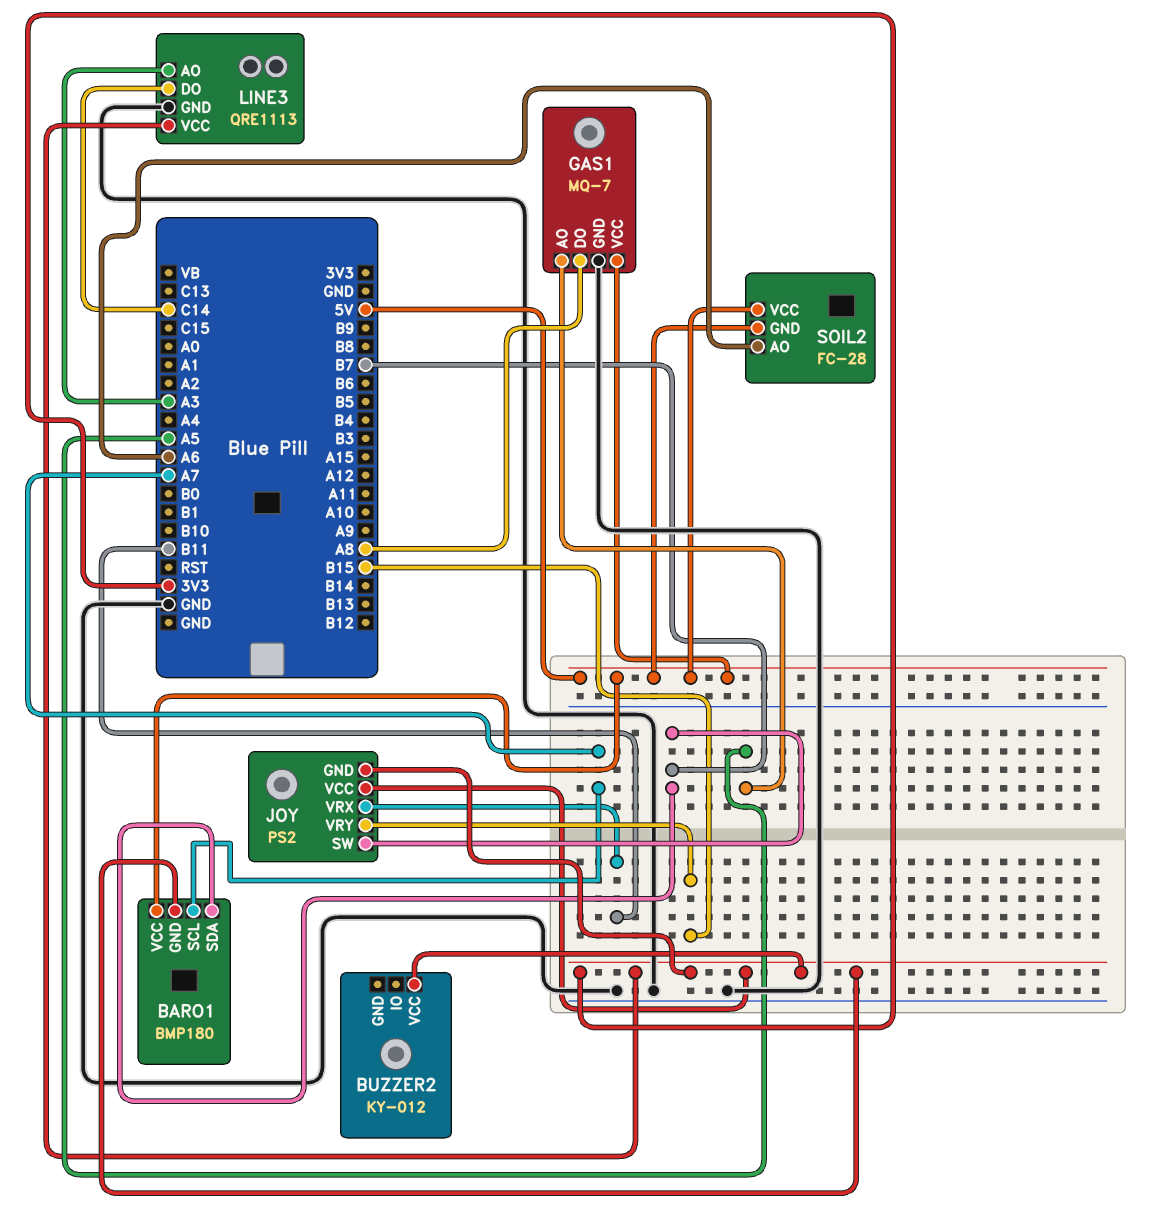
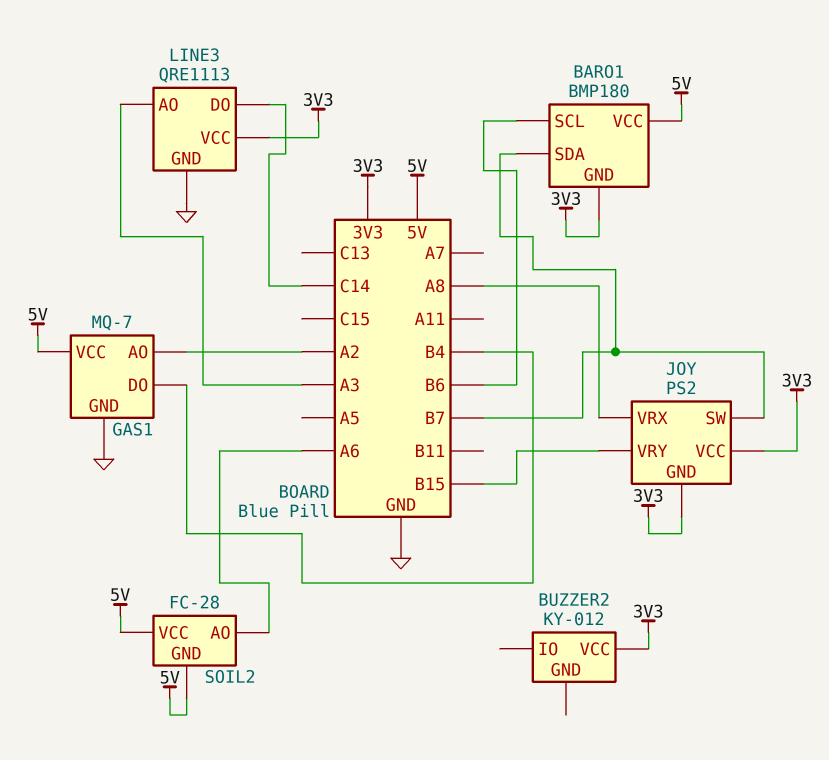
BARO1 pin SCL: A7 -> B6
GAS1 pin AO: A5 -> A2
GAS1 pin DO: A8 -> B4
JOY pin VRX: B11 -> A8

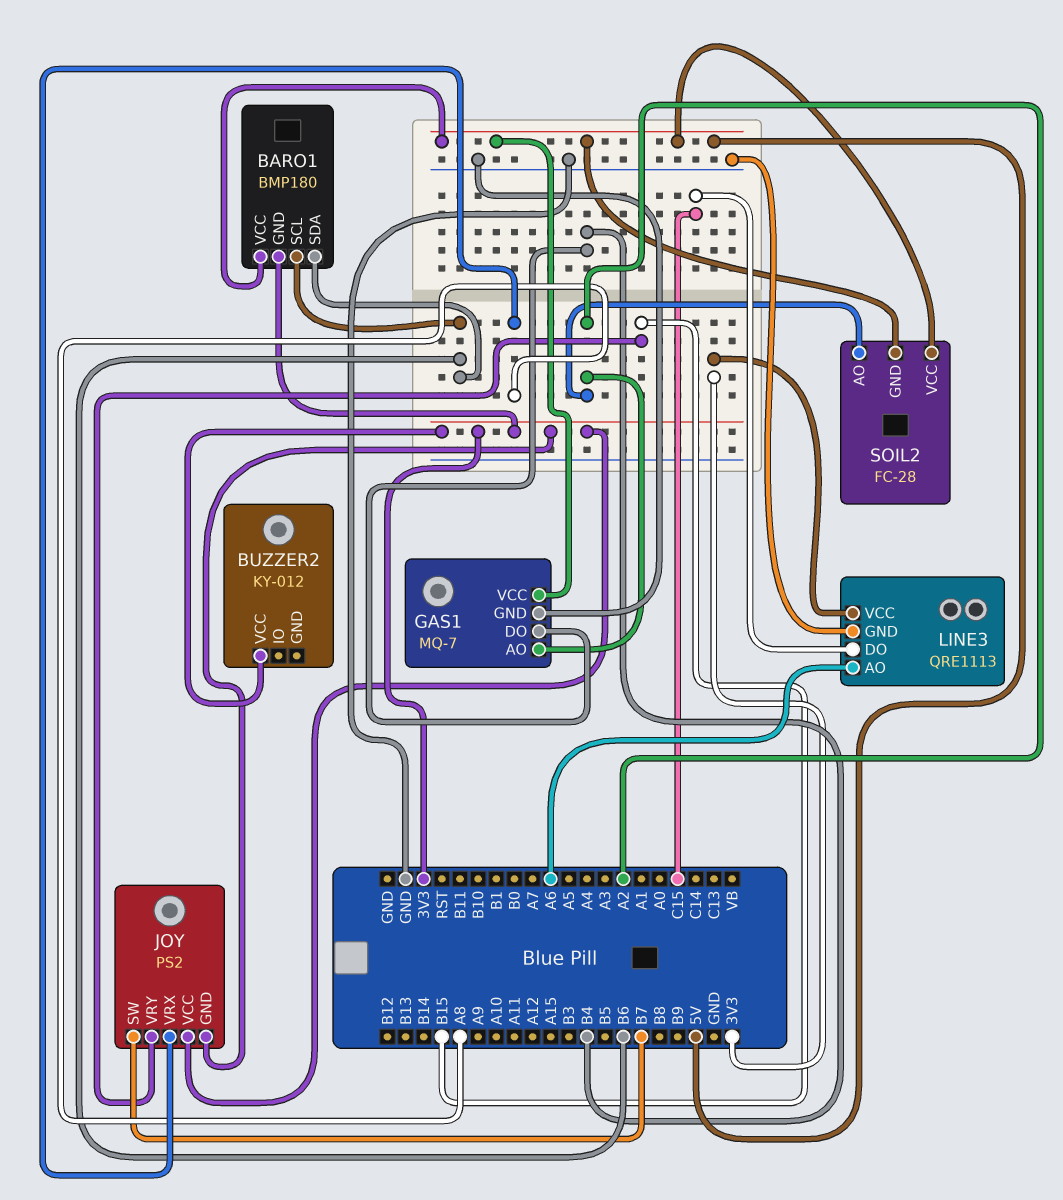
BARO1 pin SDA: B7 -> B6
LINE3 pin AO: A3 -> A6
LINE3 pin DO: C14 -> C15
SOIL2 pin AO: A6 -> A2

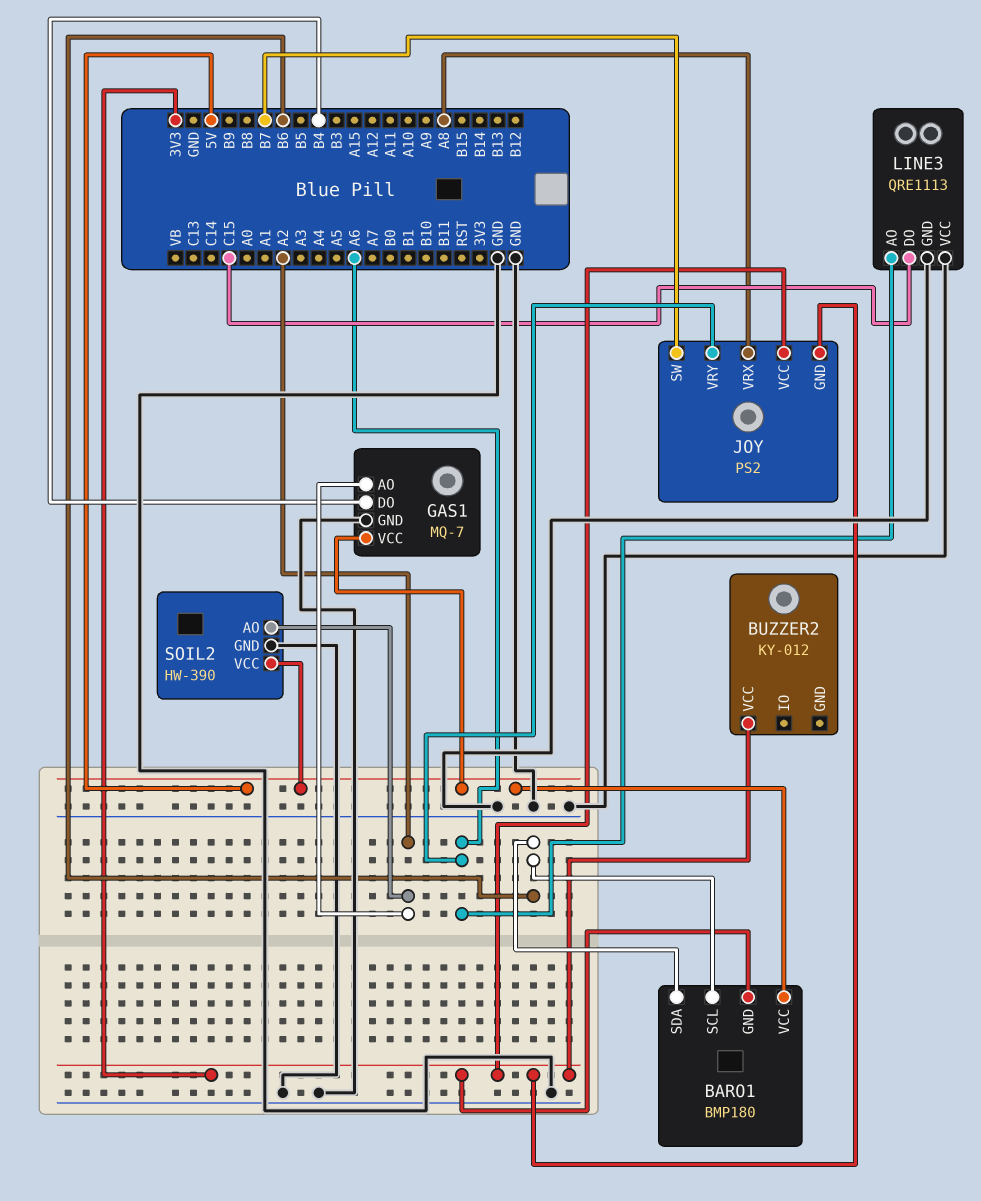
JOY pin VRY: B15 -> A6
LINE3 pin VCC: 3V3 -> GND
SOIL2: FC-28 -> HW-390
SOIL2 pin GND: 5V -> GND

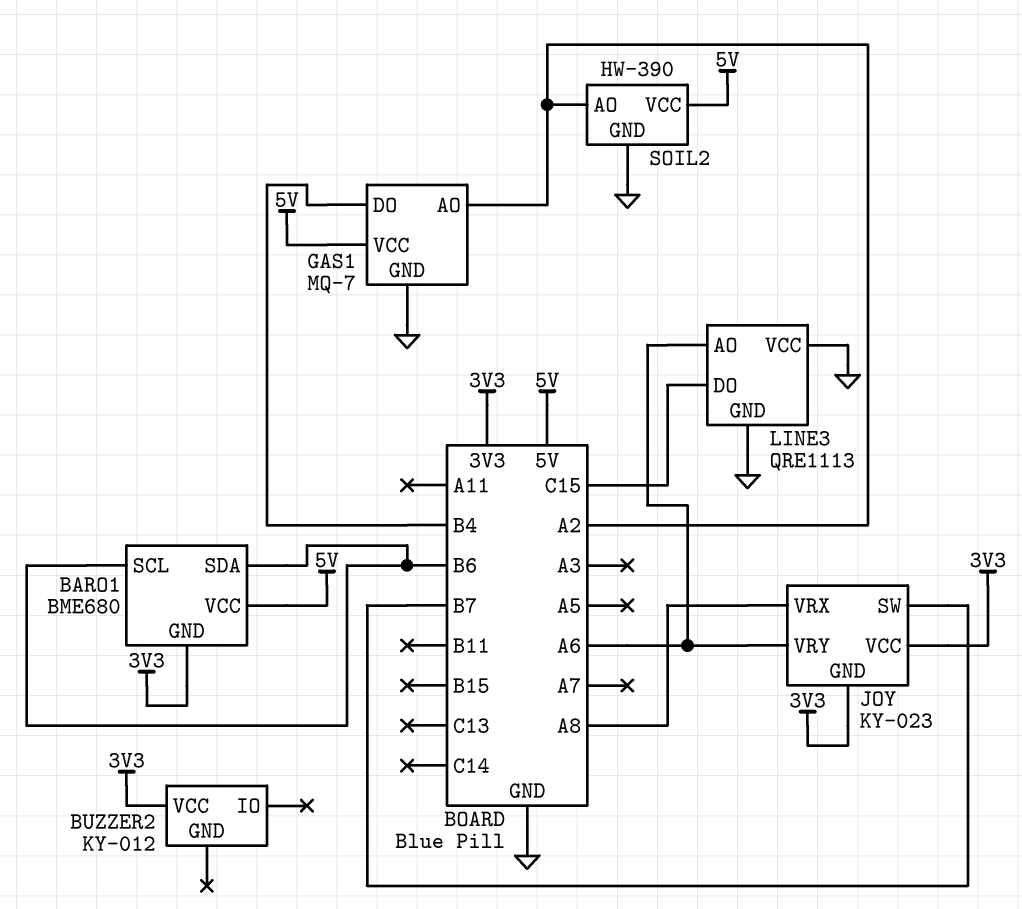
BARO1: BMP180 -> BME680
JOY: PS2 -> KY-023

